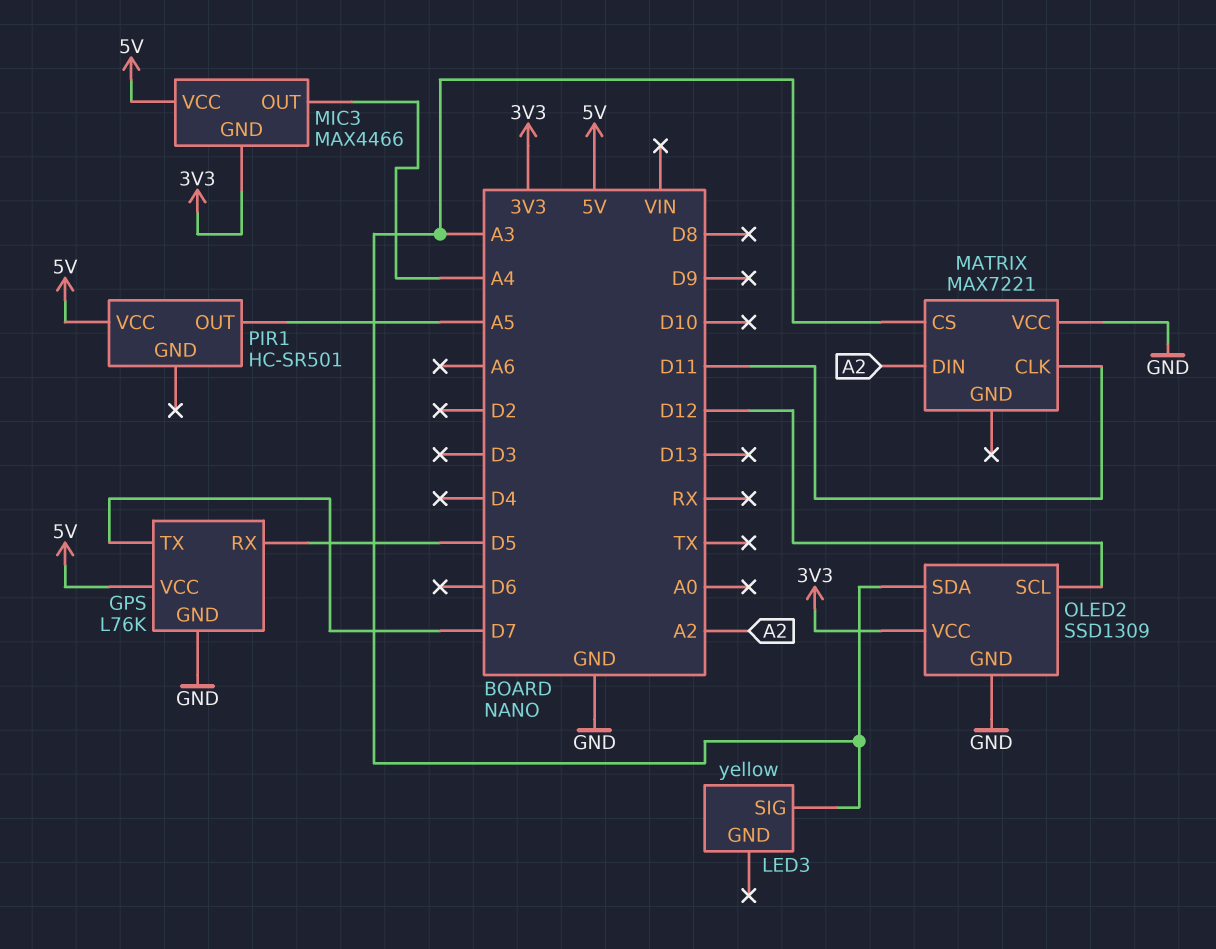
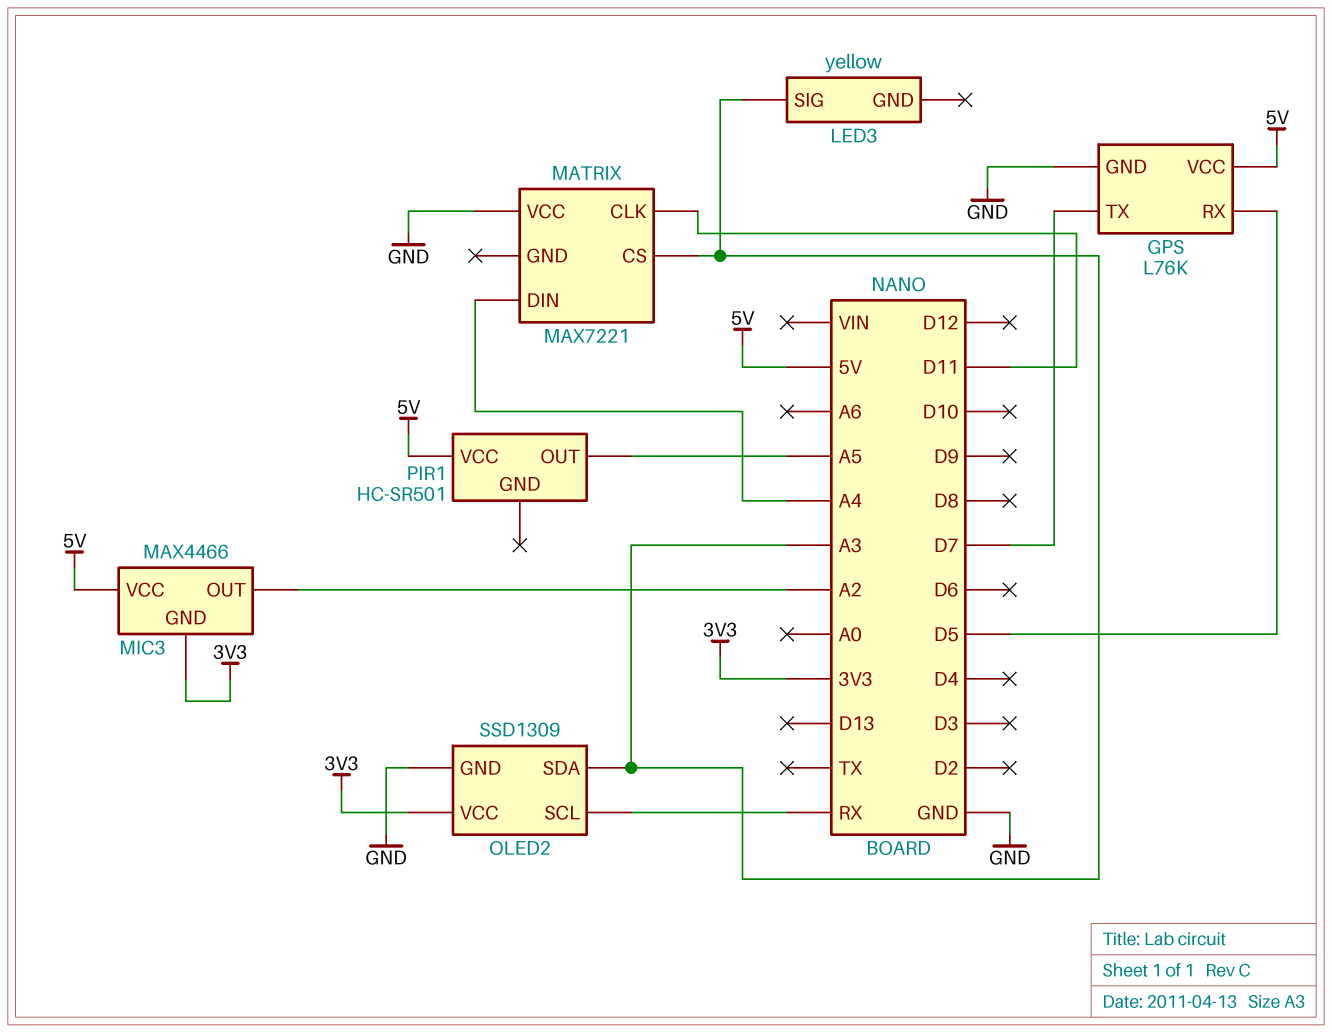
MATRIX pin DIN: A2 -> A4
MIC3 pin OUT: A4 -> A2
OLED2 pin SCL: D12 -> RX

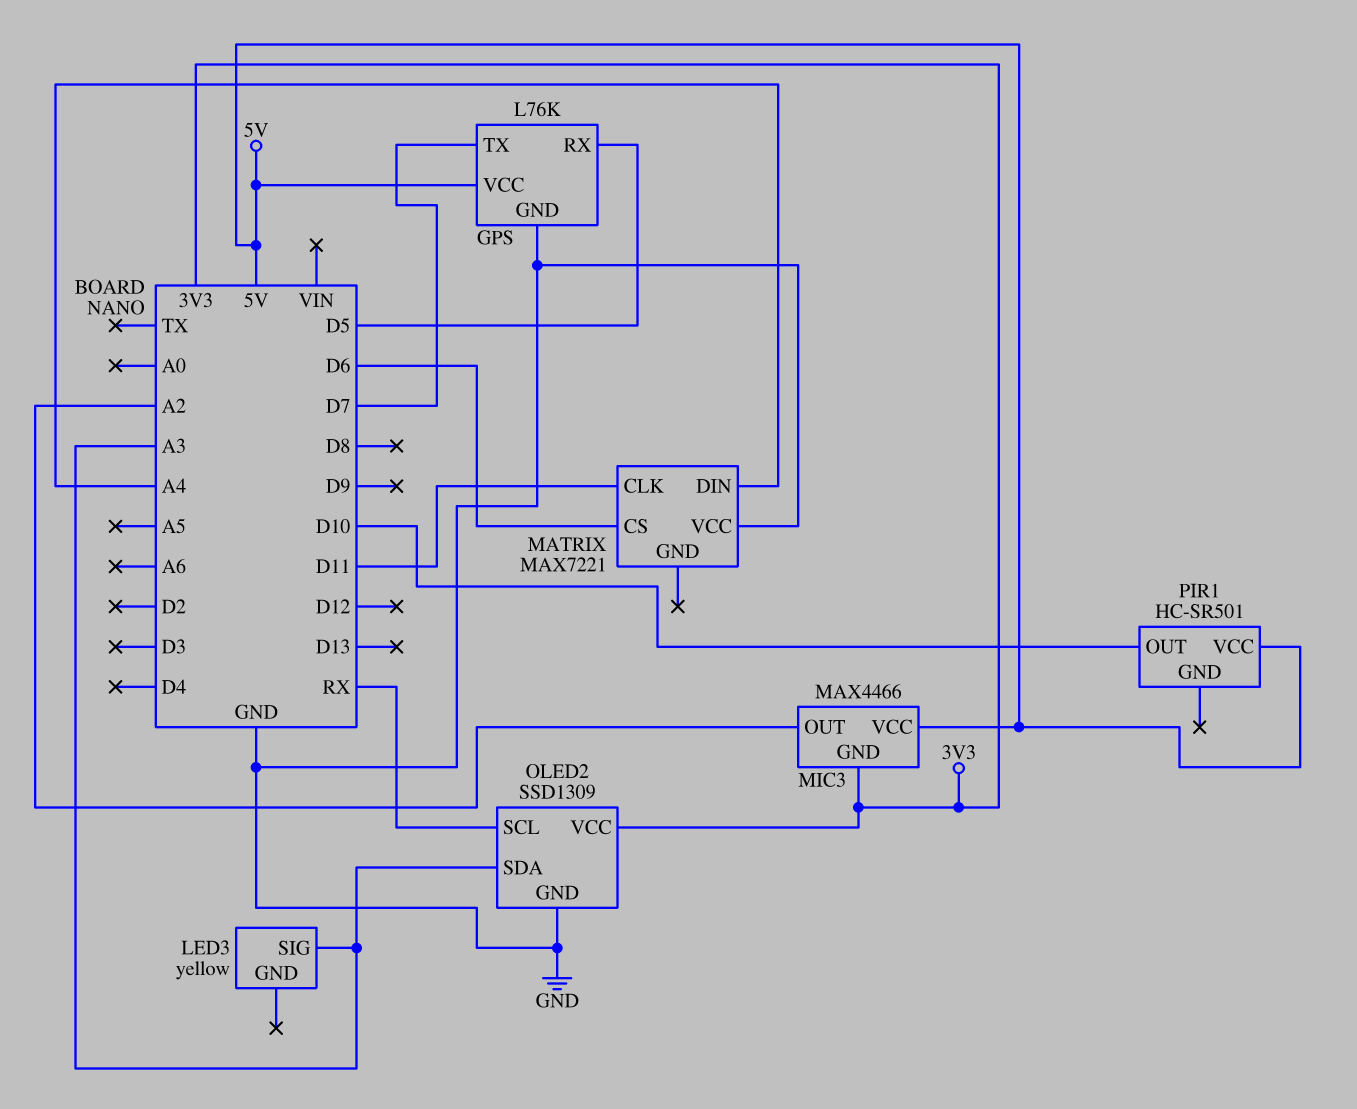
MATRIX pin CS: A3 -> D6
PIR1 pin OUT: A5 -> D10

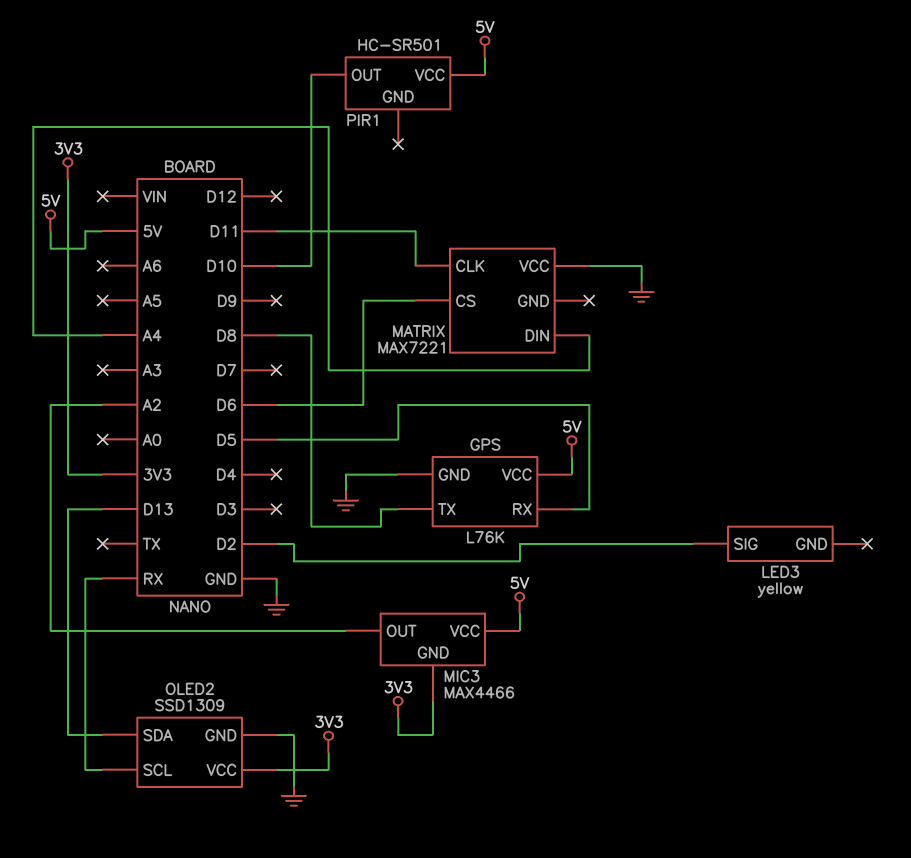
GPS pin TX: D7 -> D8
LED3 pin SIG: A3 -> D2
OLED2 pin SDA: A3 -> D13

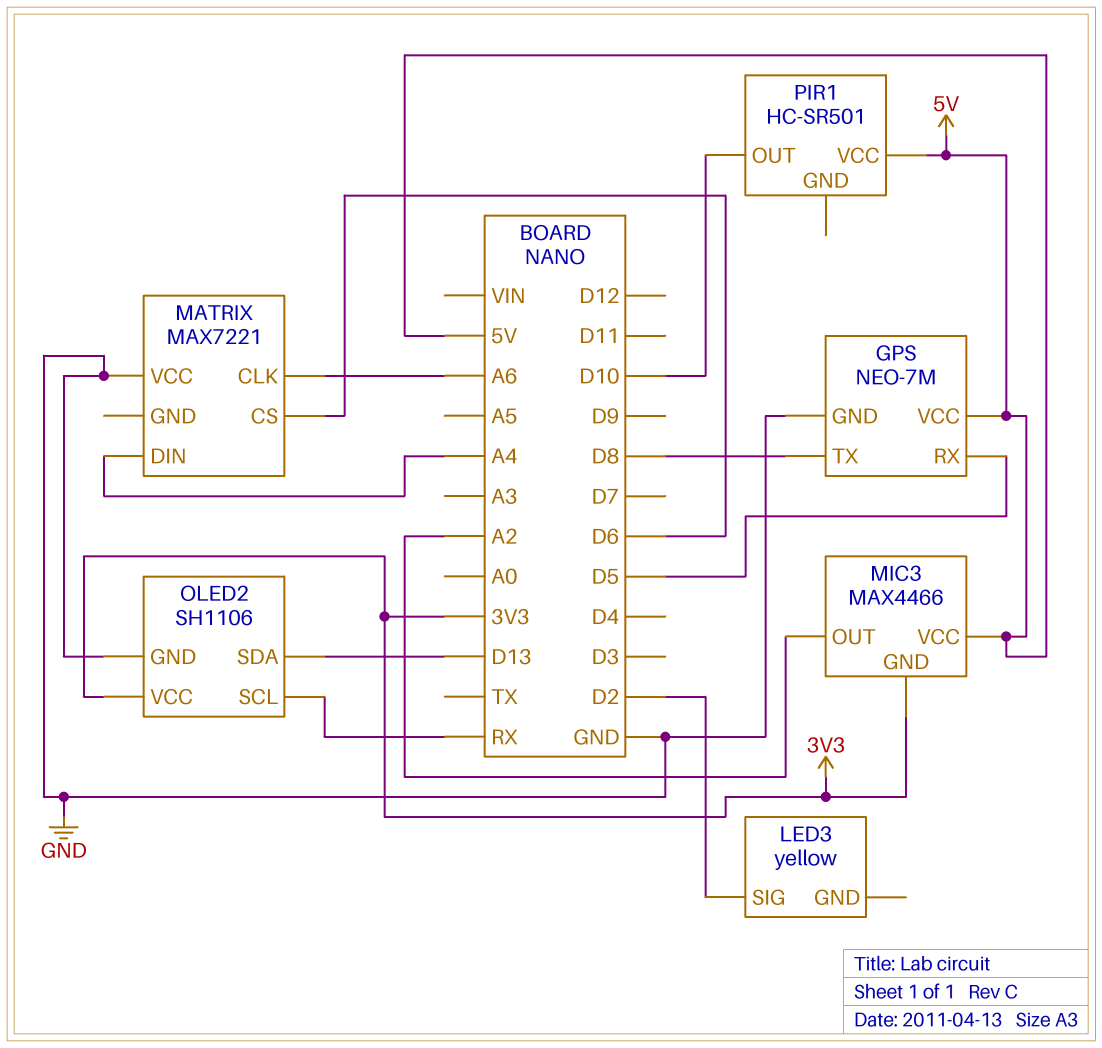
GPS: L76K -> NEO-7M
MATRIX pin CLK: D11 -> A6
OLED2: SSD1309 -> SH1106

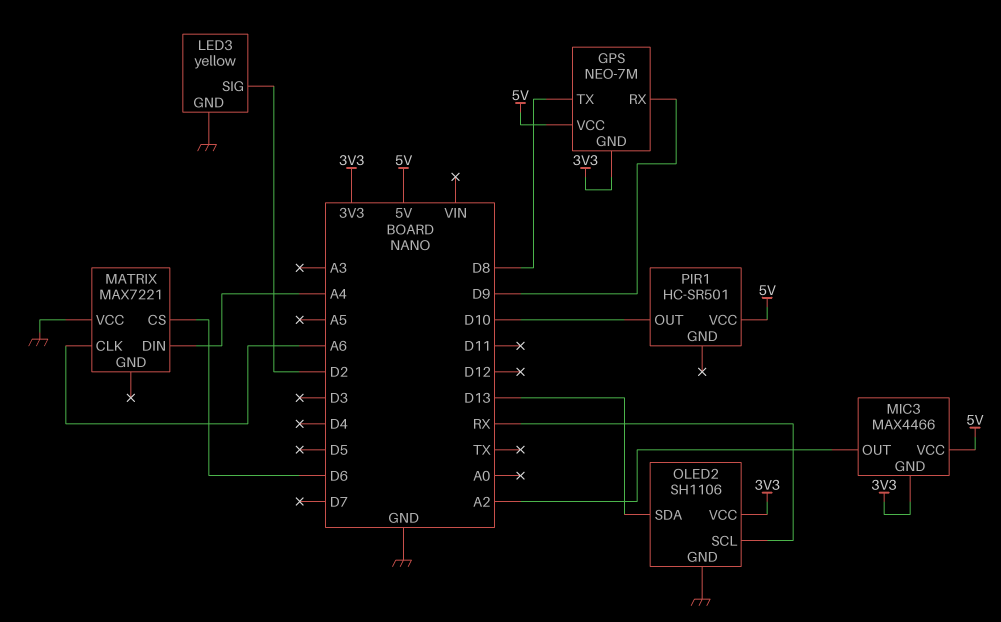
GPS pin GND: GND -> 3V3
GPS pin RX: D5 -> D9
LED3 pin GND: none -> GND

